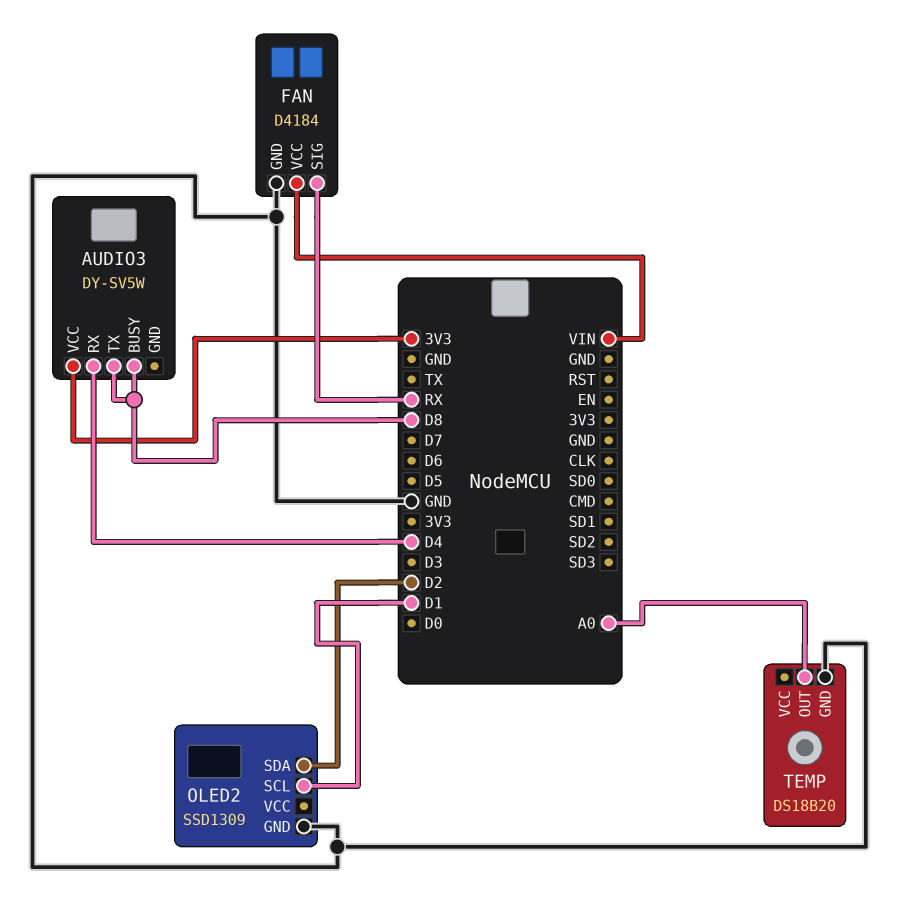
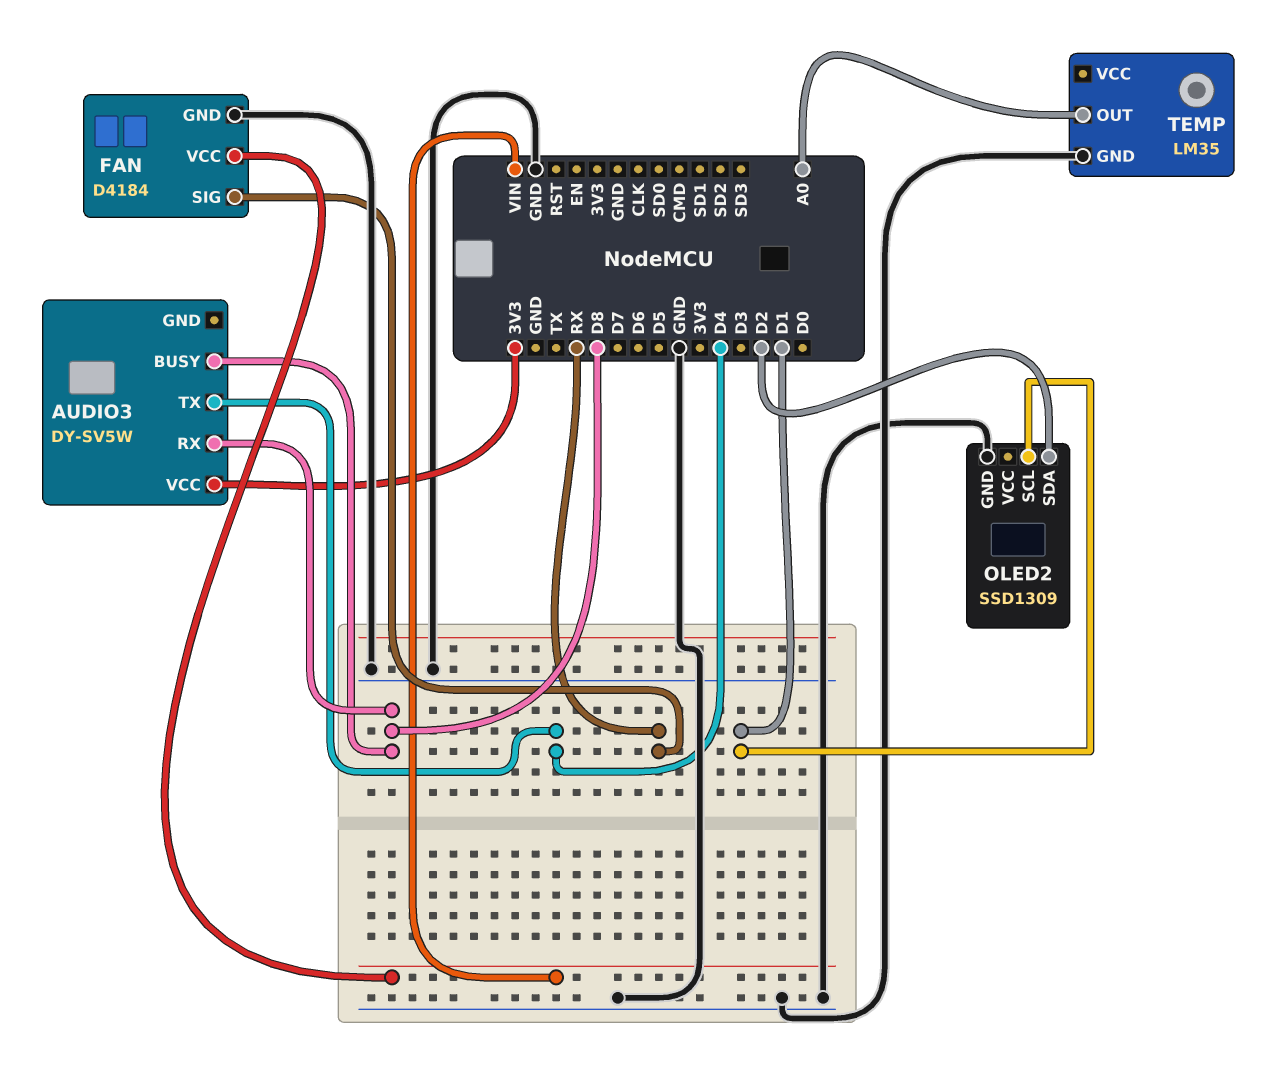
AUDIO3 pin RX: D4 -> D8
AUDIO3 pin TX: D8 -> D4
TEMP: DS18B20 -> LM35

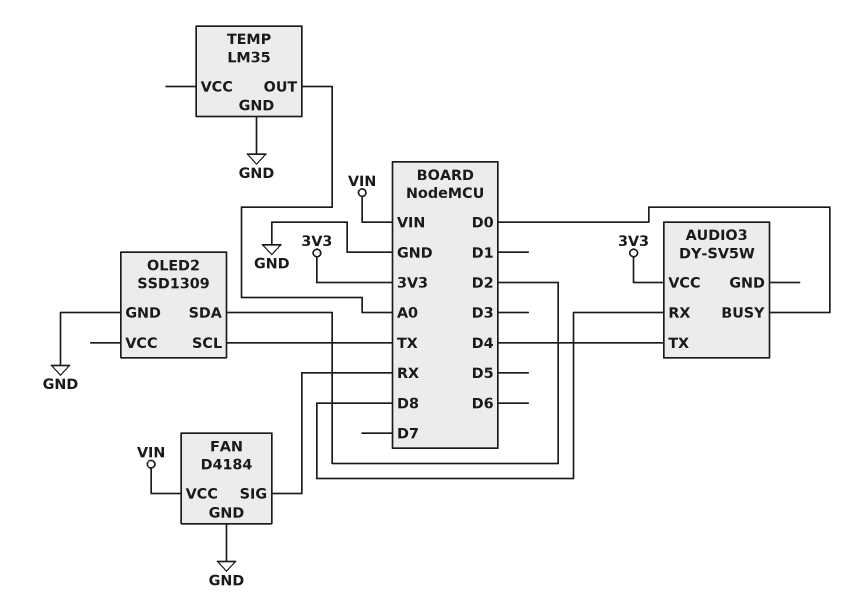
AUDIO3 pin BUSY: D8 -> D0
OLED2 pin SCL: D1 -> TX

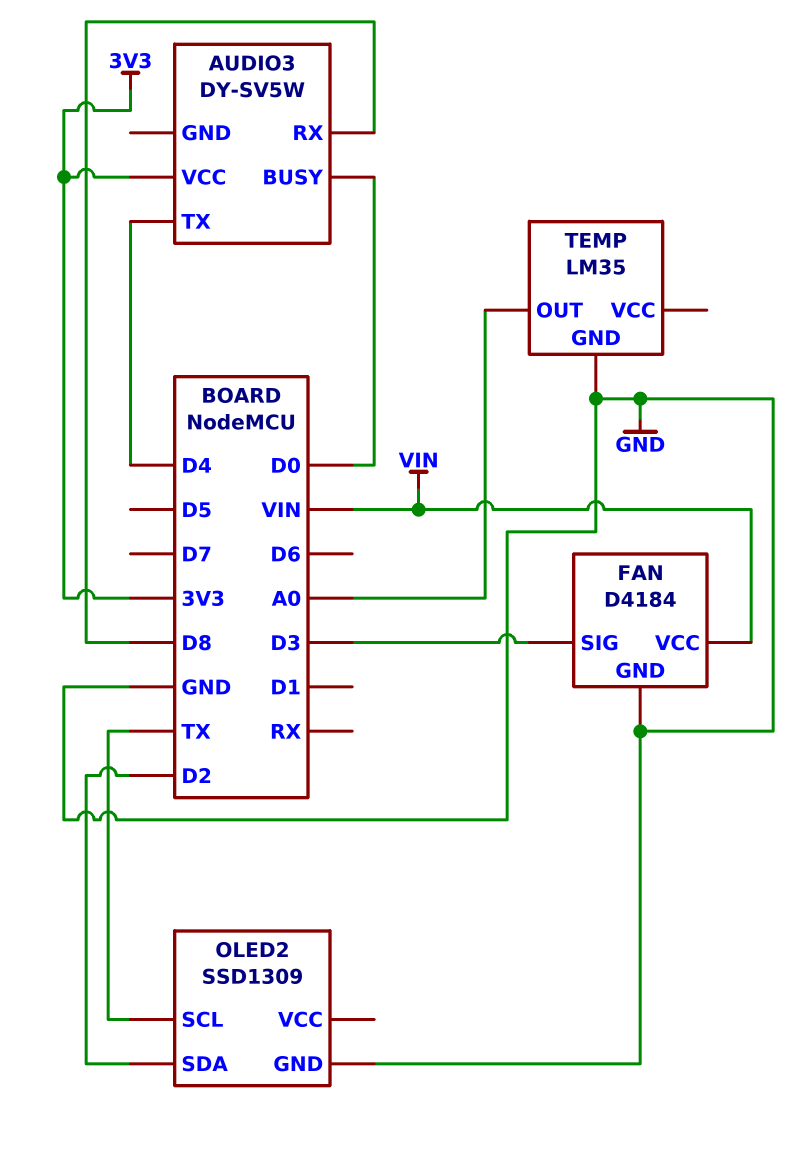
FAN pin SIG: RX -> D3

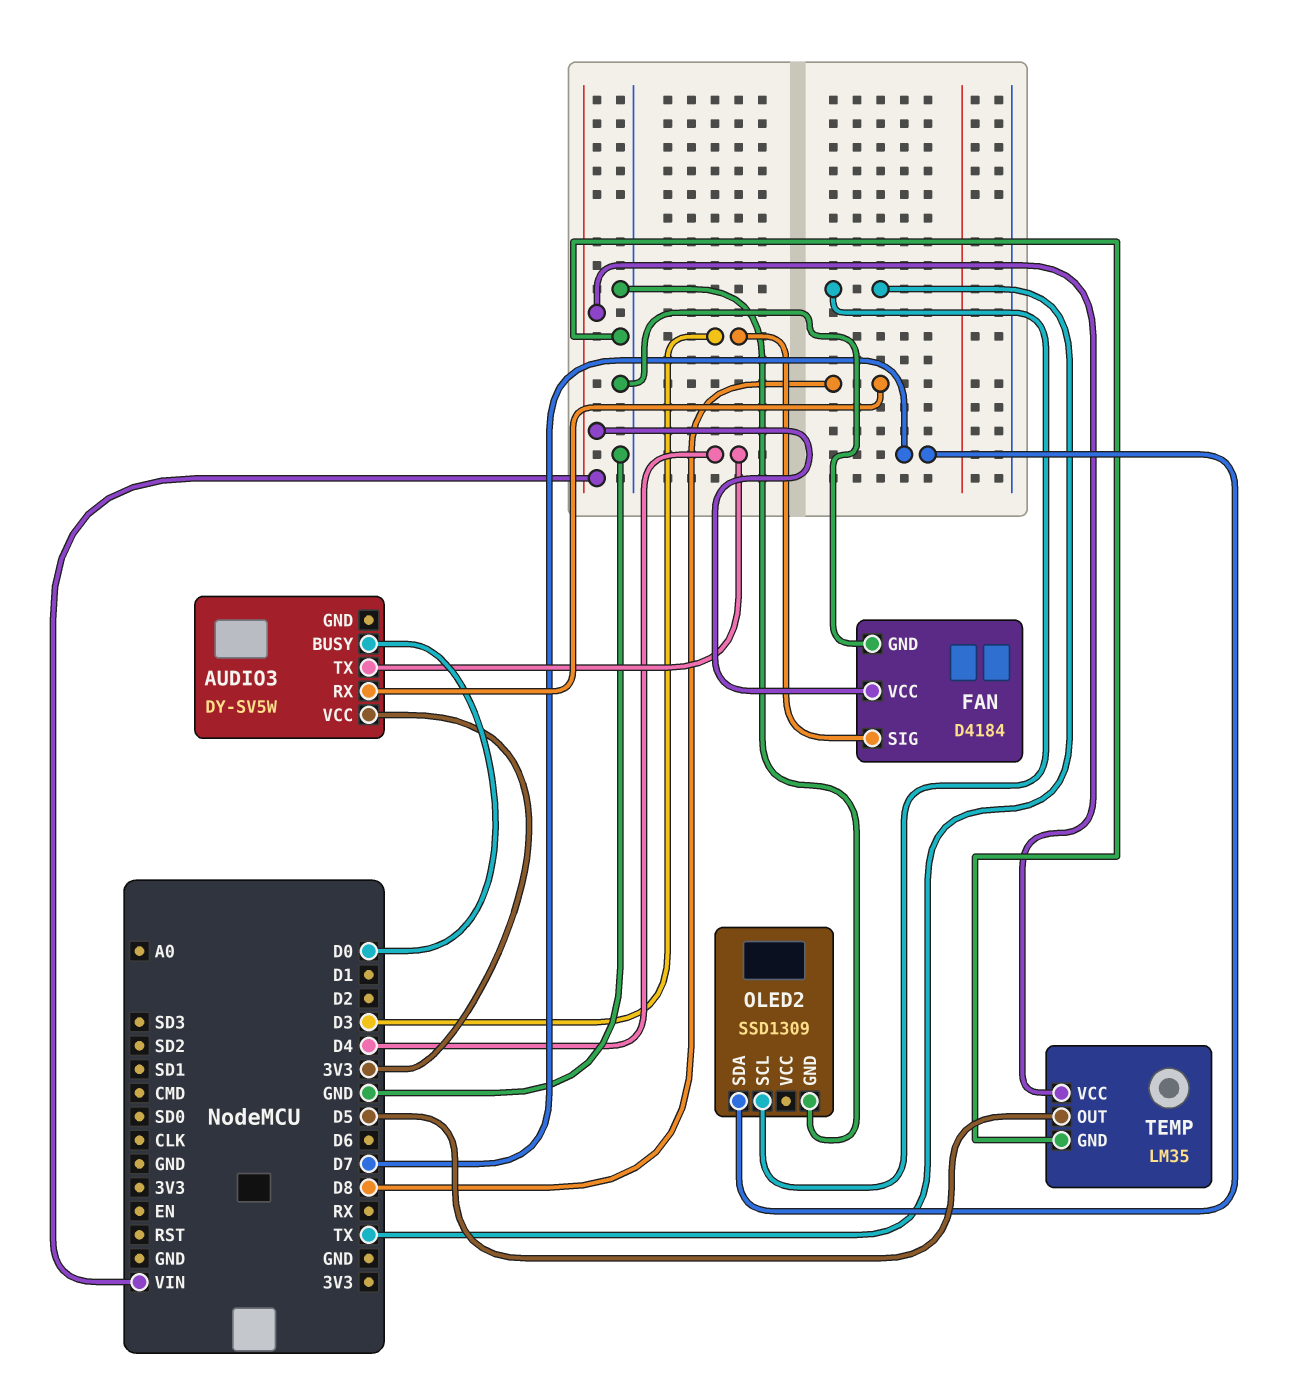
OLED2 pin SDA: D2 -> D7
TEMP pin OUT: A0 -> D5
TEMP pin VCC: none -> VIN

